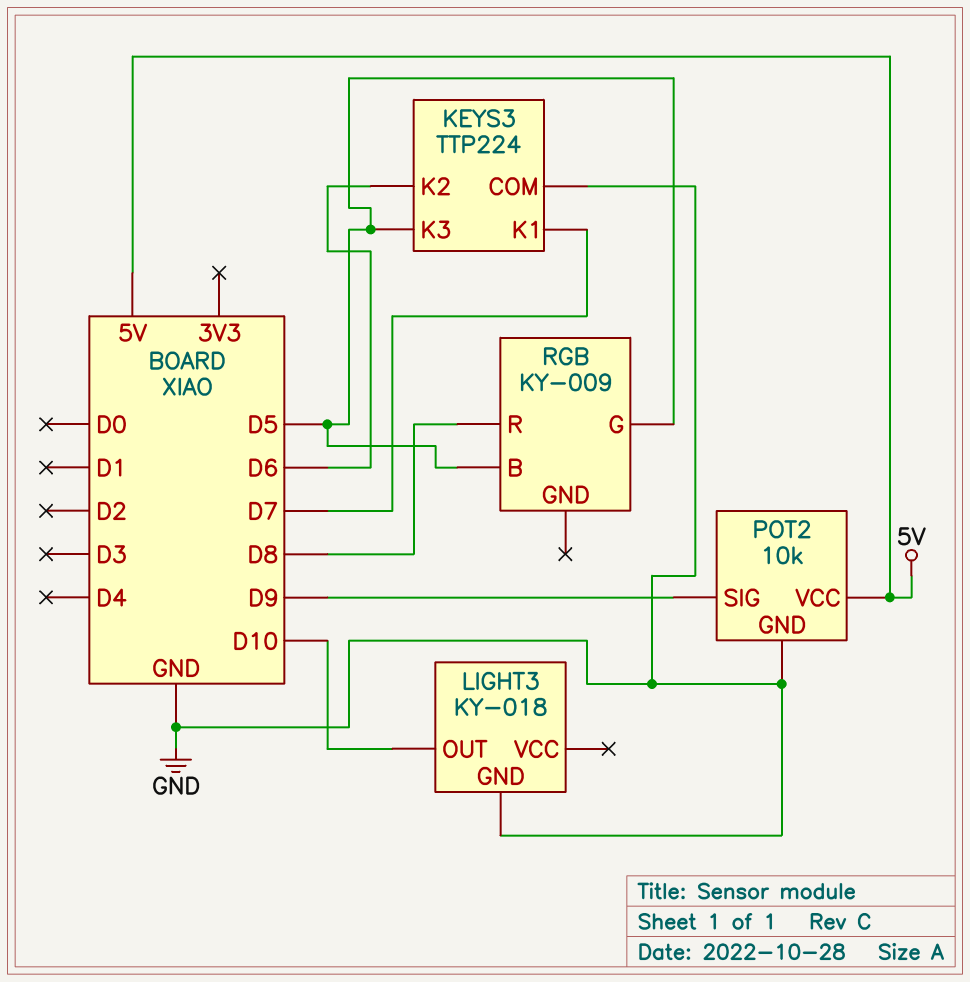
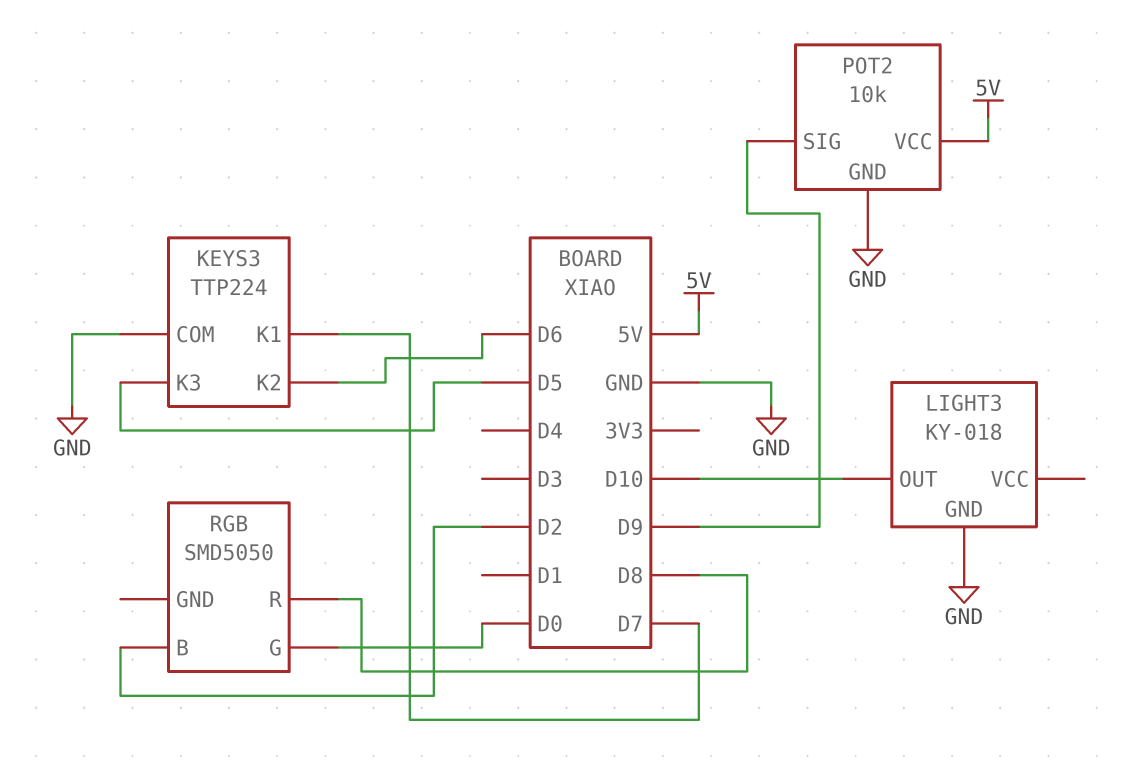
RGB: KY-009 -> SMD5050
RGB pin B: D5 -> D2
RGB pin G: D5 -> D0

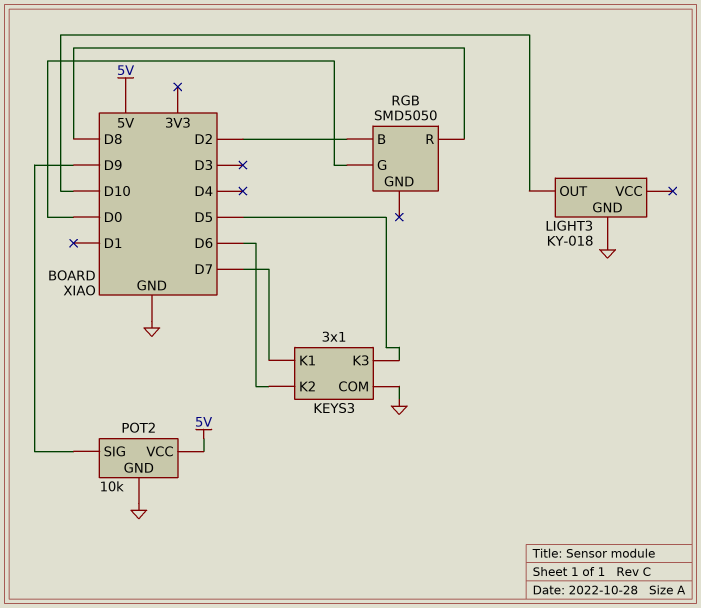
KEYS3: TTP224 -> 3x1

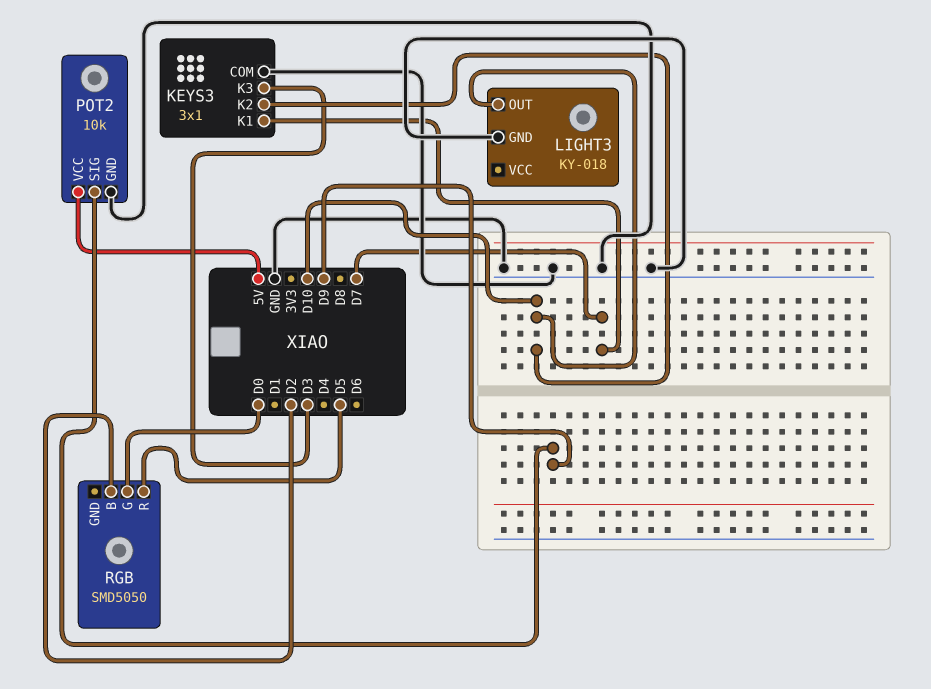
KEYS3 pin K2: D6 -> D10
KEYS3 pin K3: D5 -> D3
RGB pin R: D8 -> D5

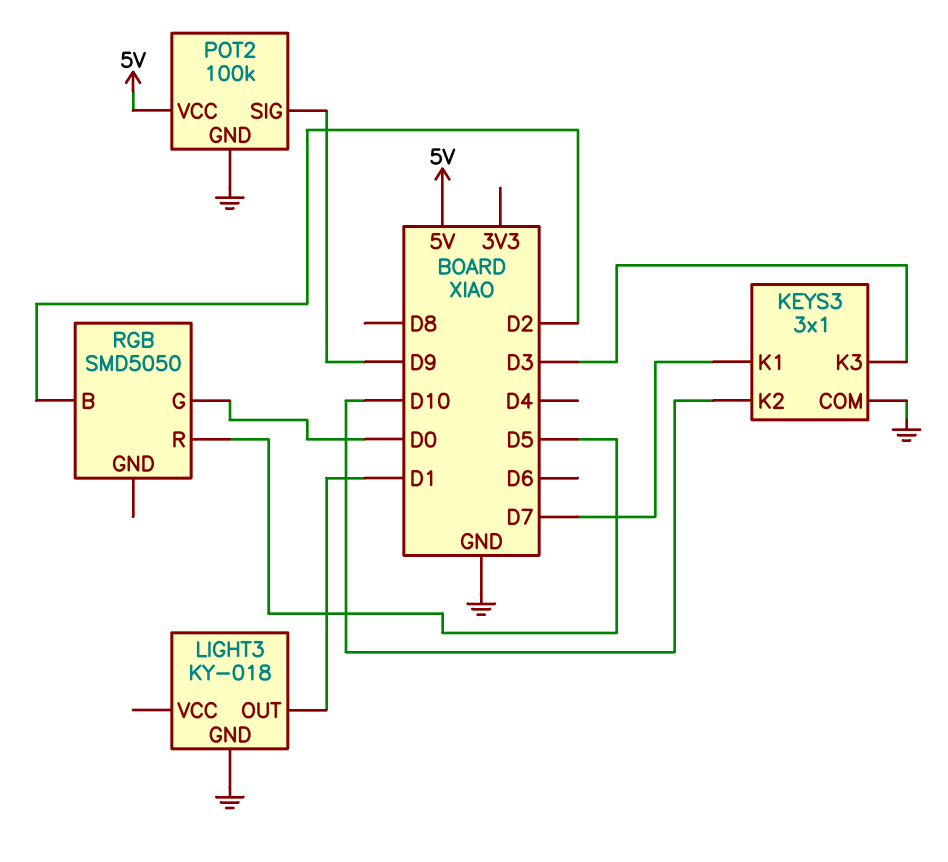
LIGHT3 pin OUT: D10 -> D1
POT2: 10k -> 100k

